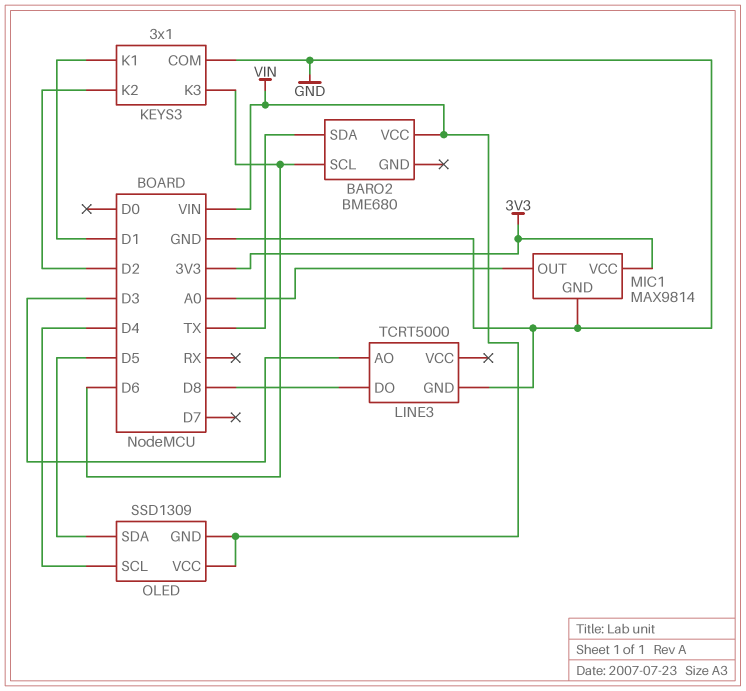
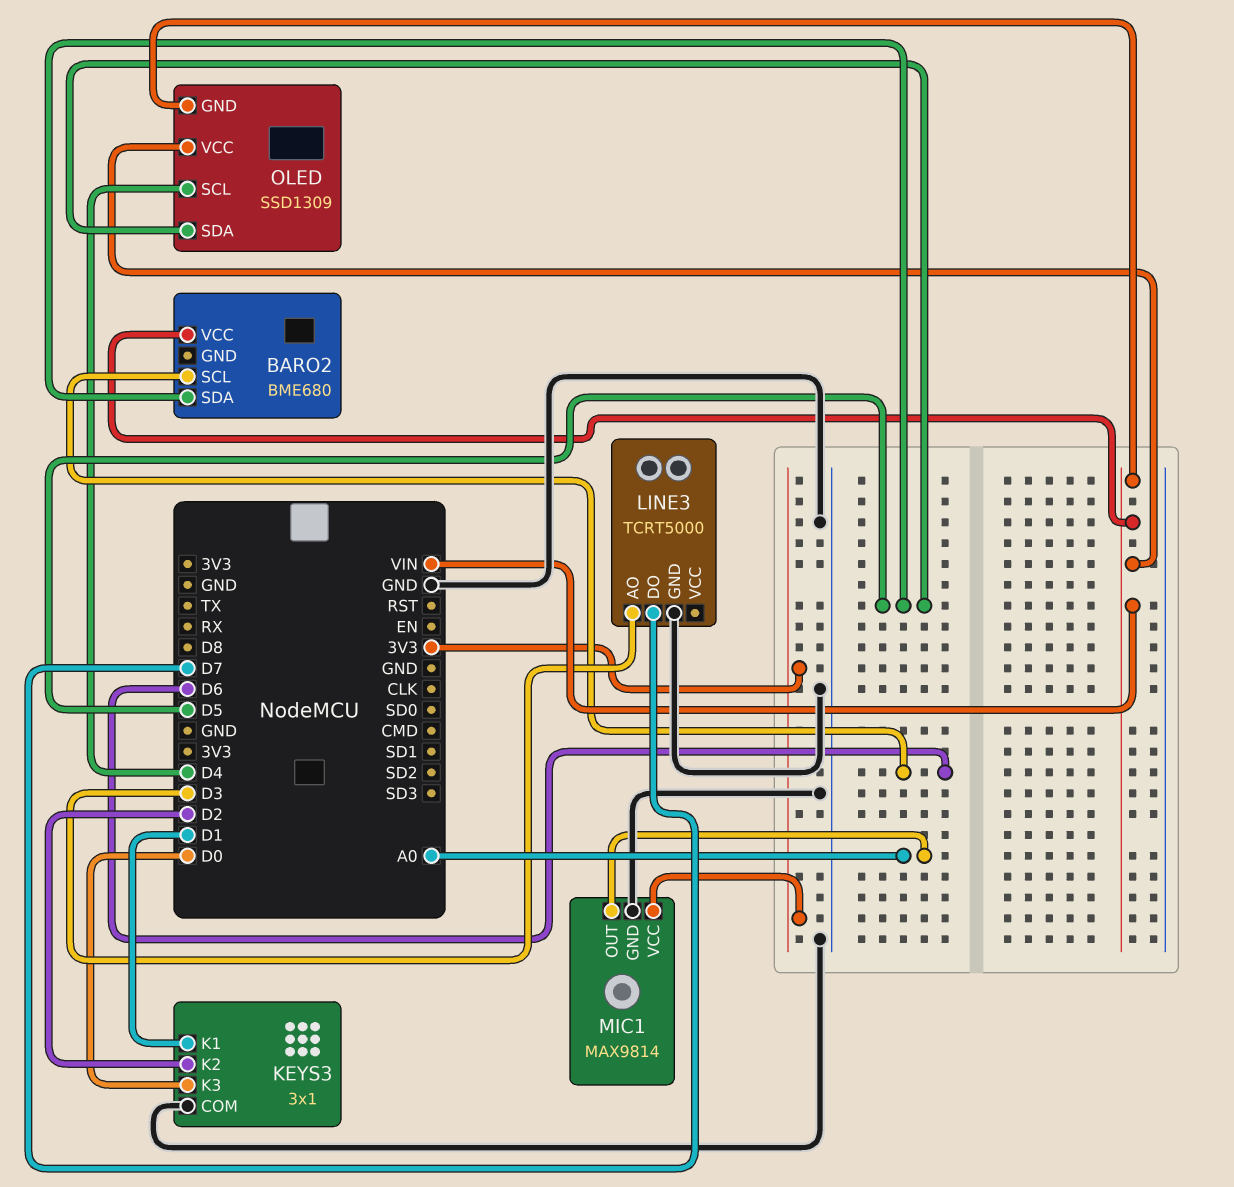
BARO2 pin SDA: TX -> D5
KEYS3 pin K3: D6 -> D0
LINE3 pin DO: D8 -> D7

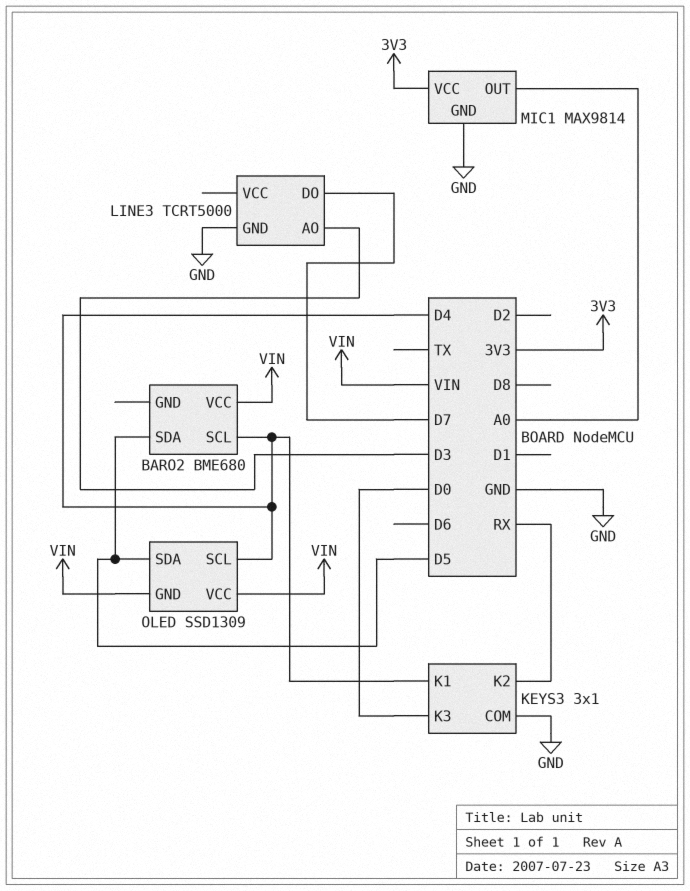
BARO2 pin SCL: D6 -> D4
KEYS3 pin K1: D1 -> D4
KEYS3 pin K2: D2 -> RX

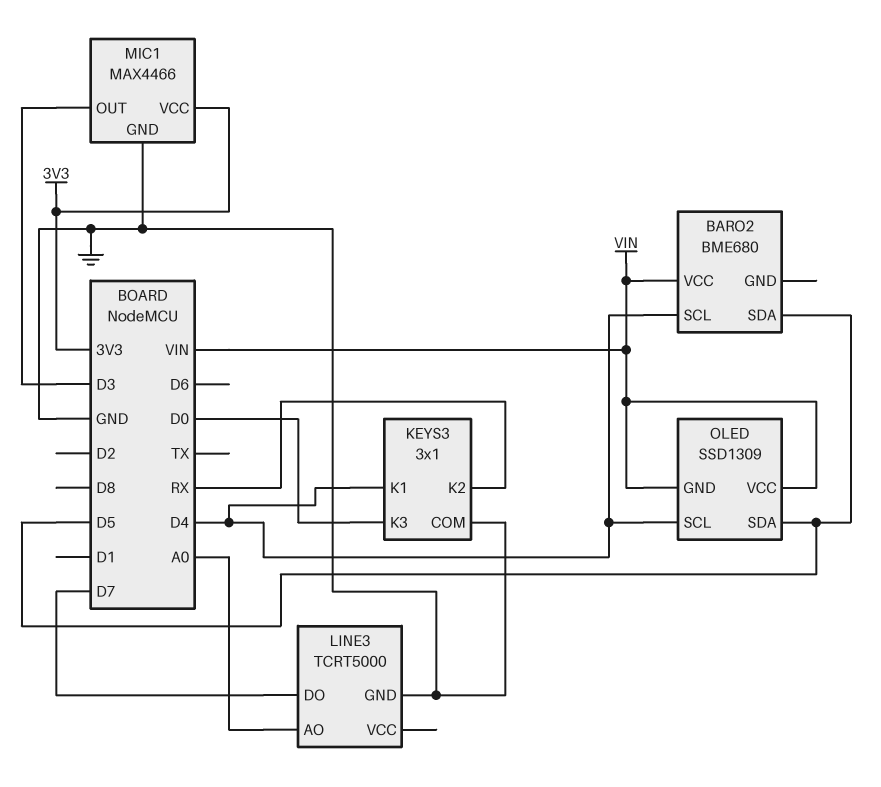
LINE3 pin AO: D3 -> A0
MIC1: MAX9814 -> MAX4466
MIC1 pin OUT: A0 -> D3

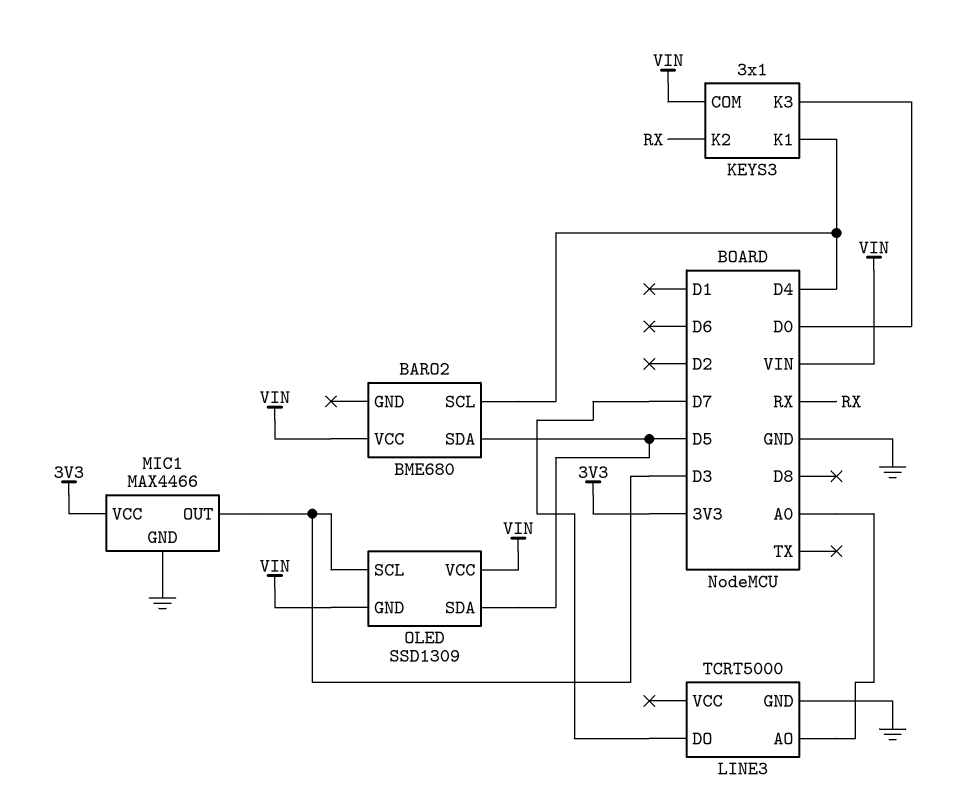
KEYS3 pin COM: GND -> VIN
OLED pin SCL: D4 -> D3

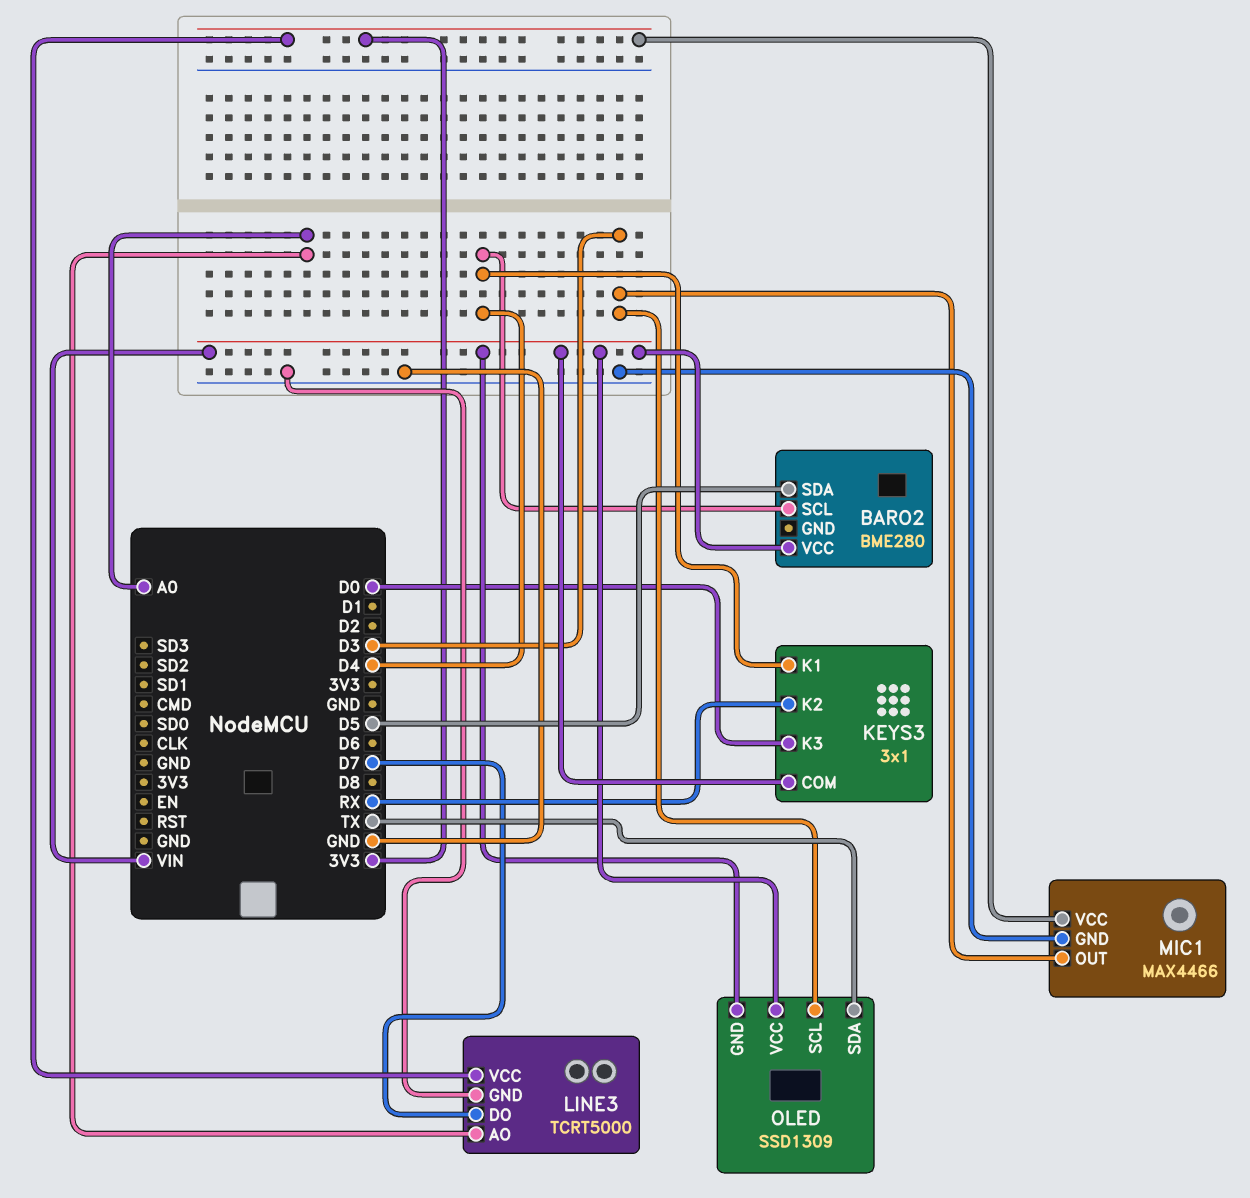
BARO2: BME680 -> BME280
LINE3 pin VCC: none -> 3V3
OLED pin SDA: D5 -> TX

